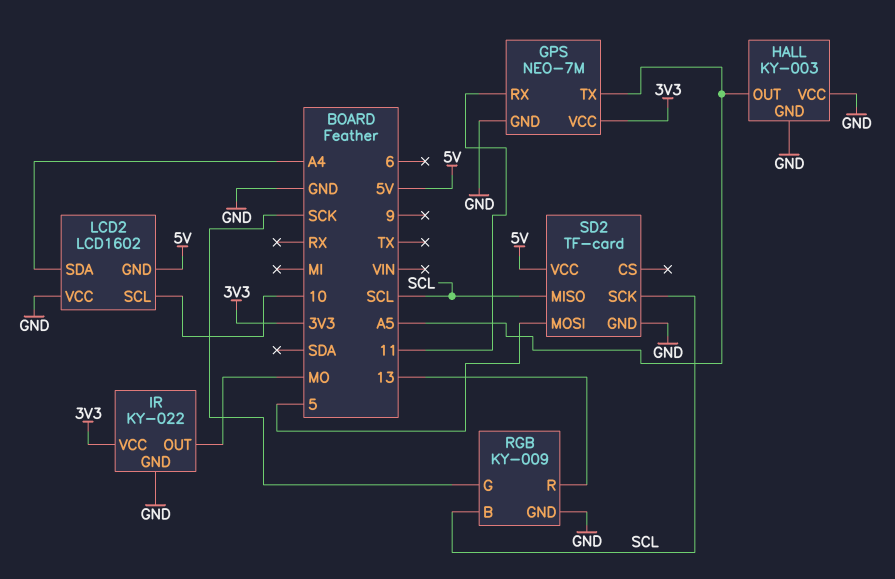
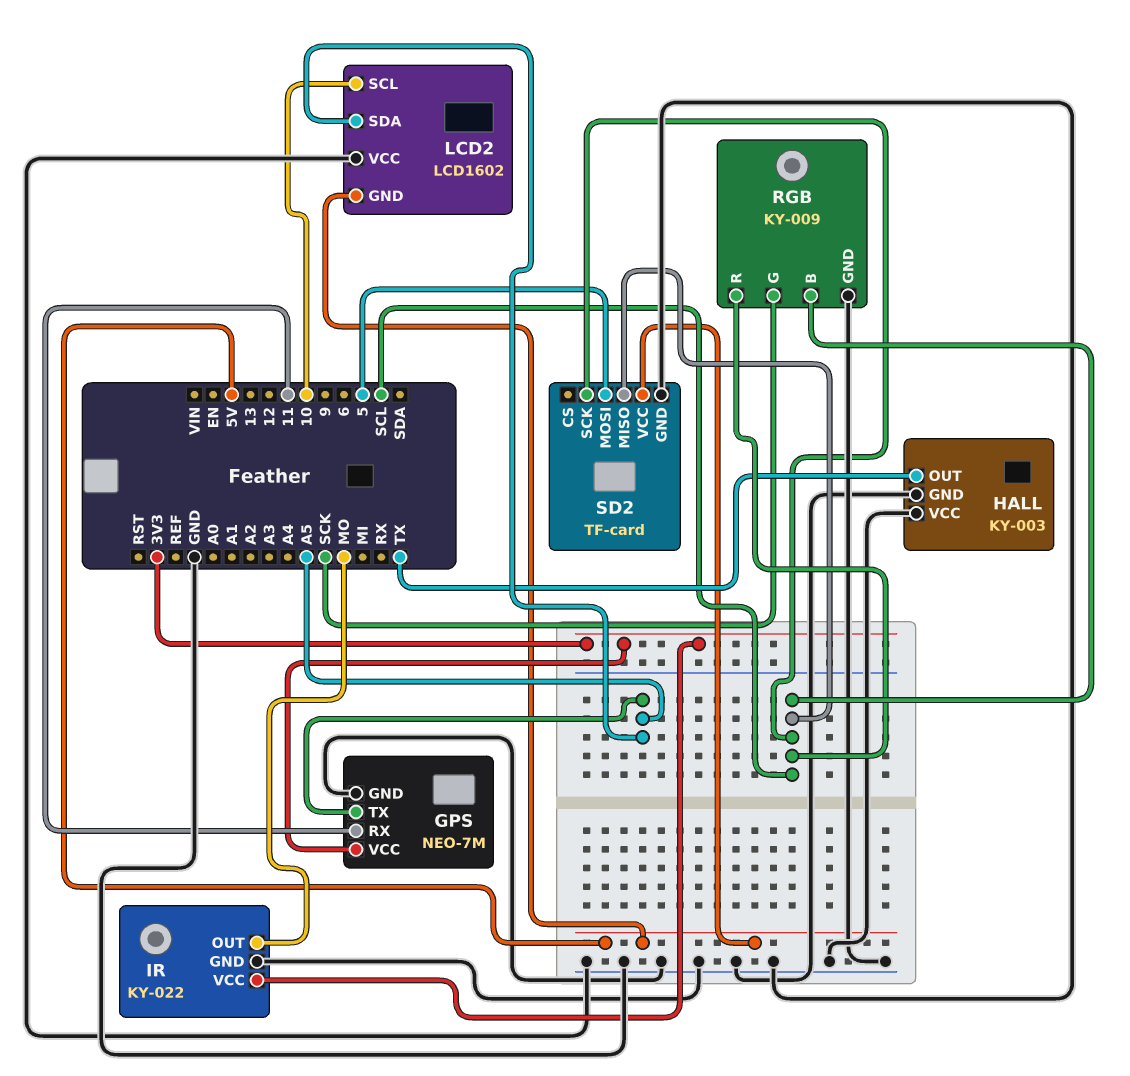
HALL pin OUT: A5 -> TX
LCD2 pin SDA: A4 -> A5
RGB pin R: 13 -> SCL

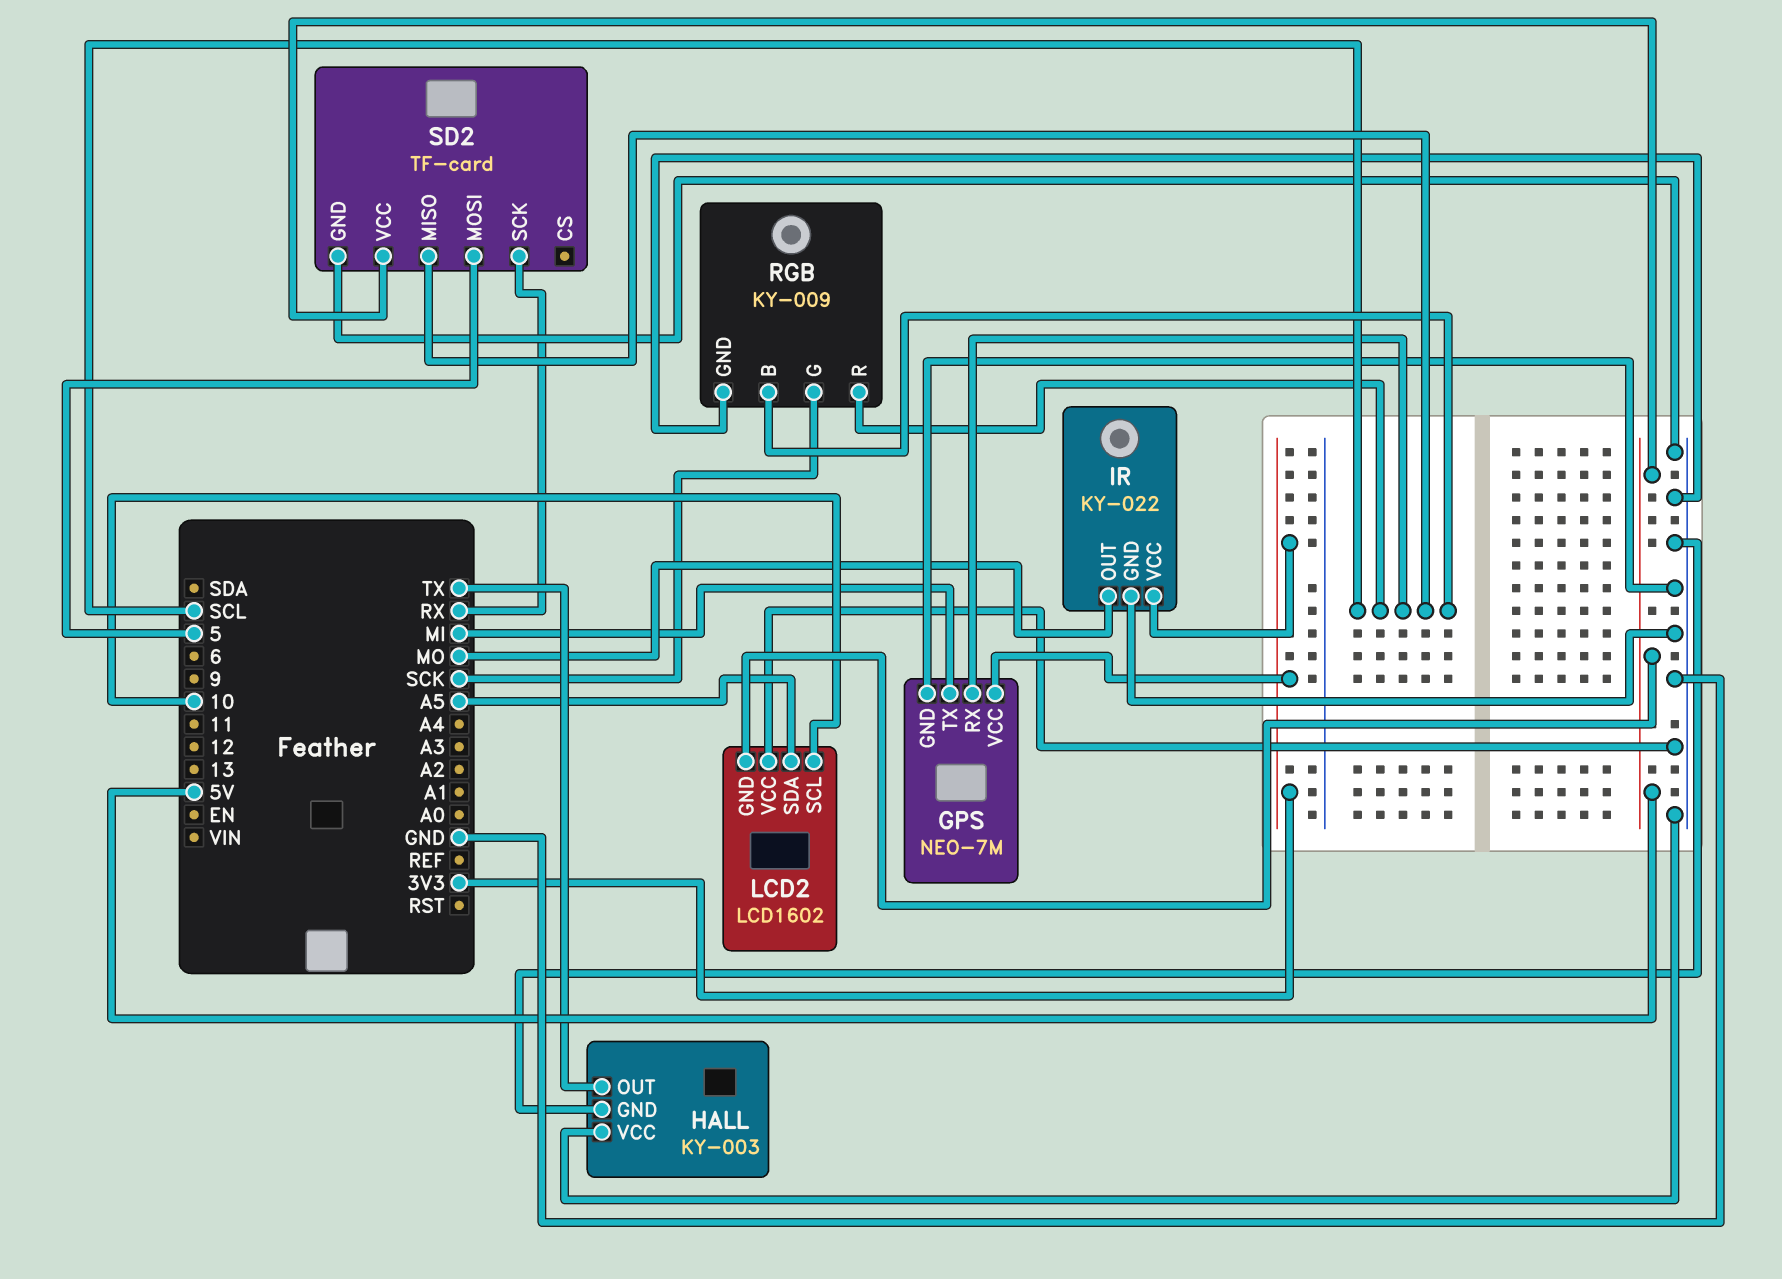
GPS pin RX: 11 -> SCL
GPS pin TX: A5 -> MI
SD2 pin SCK: SCL -> RX

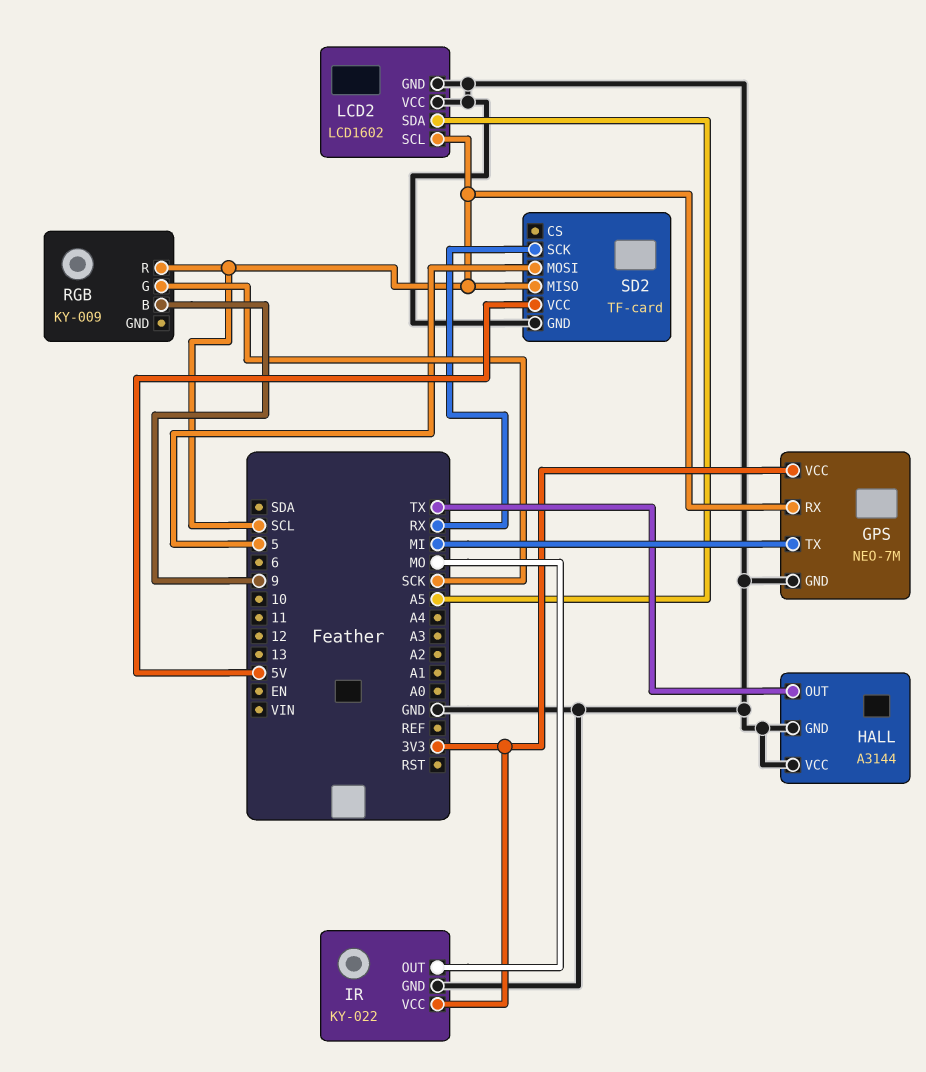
HALL: KY-003 -> A3144
LCD2 pin GND: 5V -> GND
LCD2 pin SCL: 10 -> SCL
RGB pin B: SCL -> 9
RGB pin GND: GND -> none

